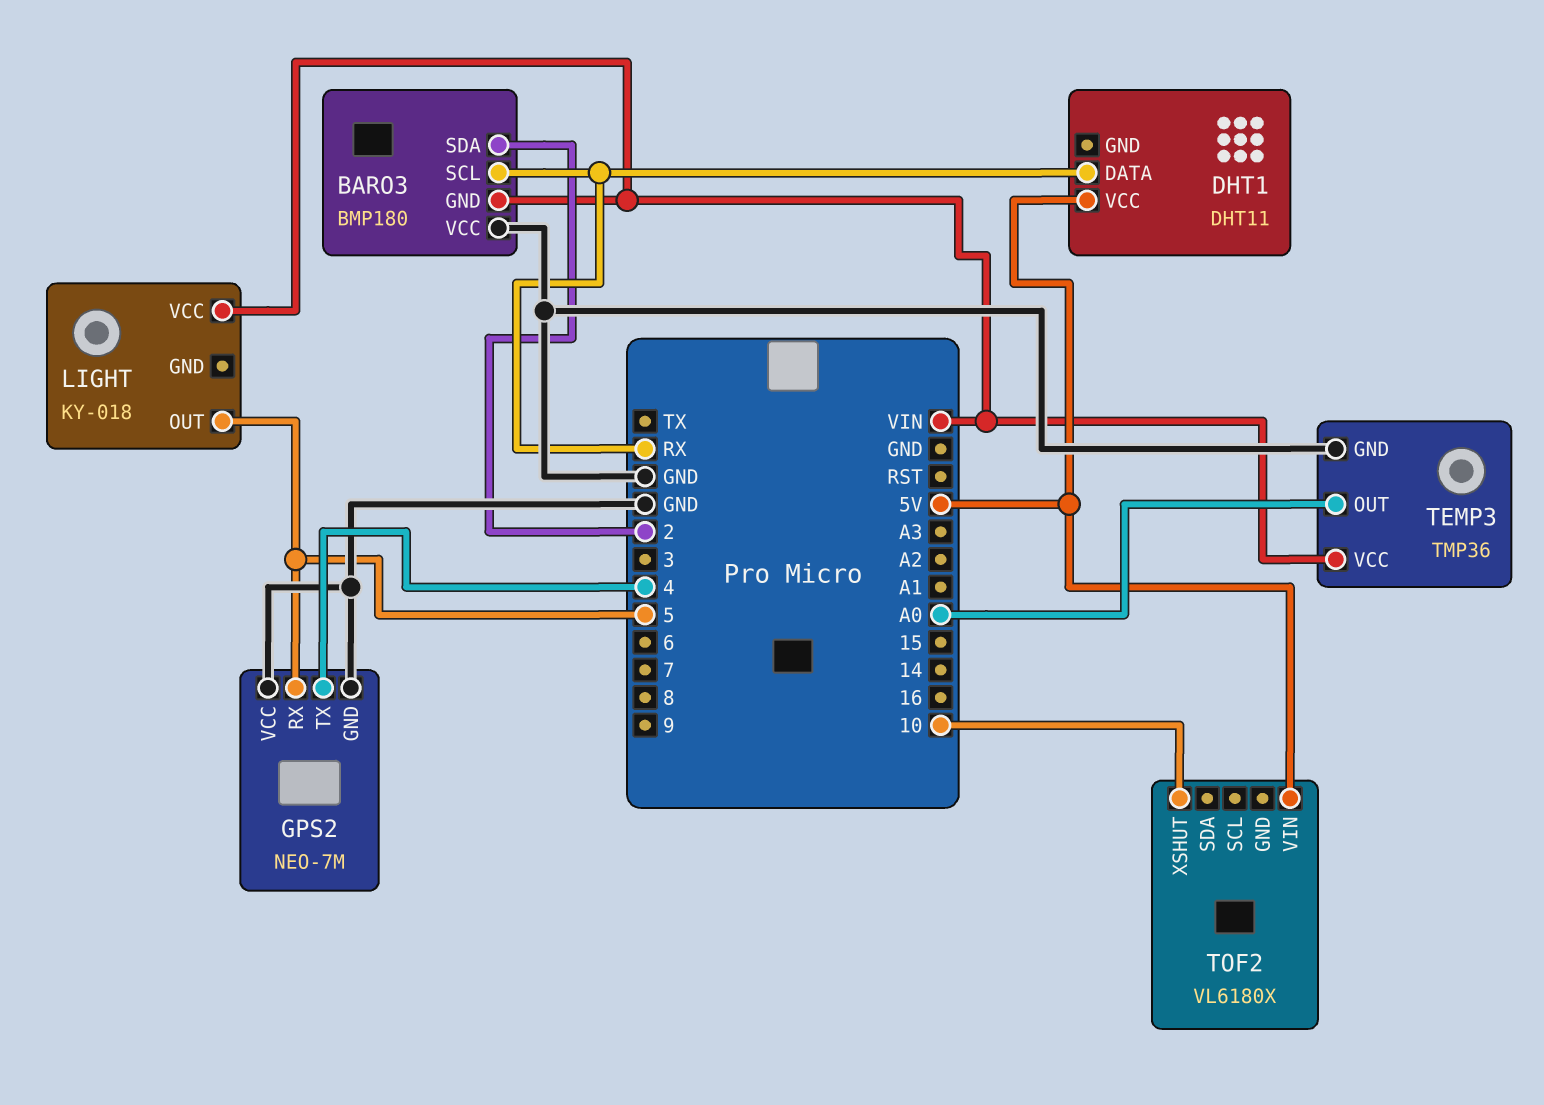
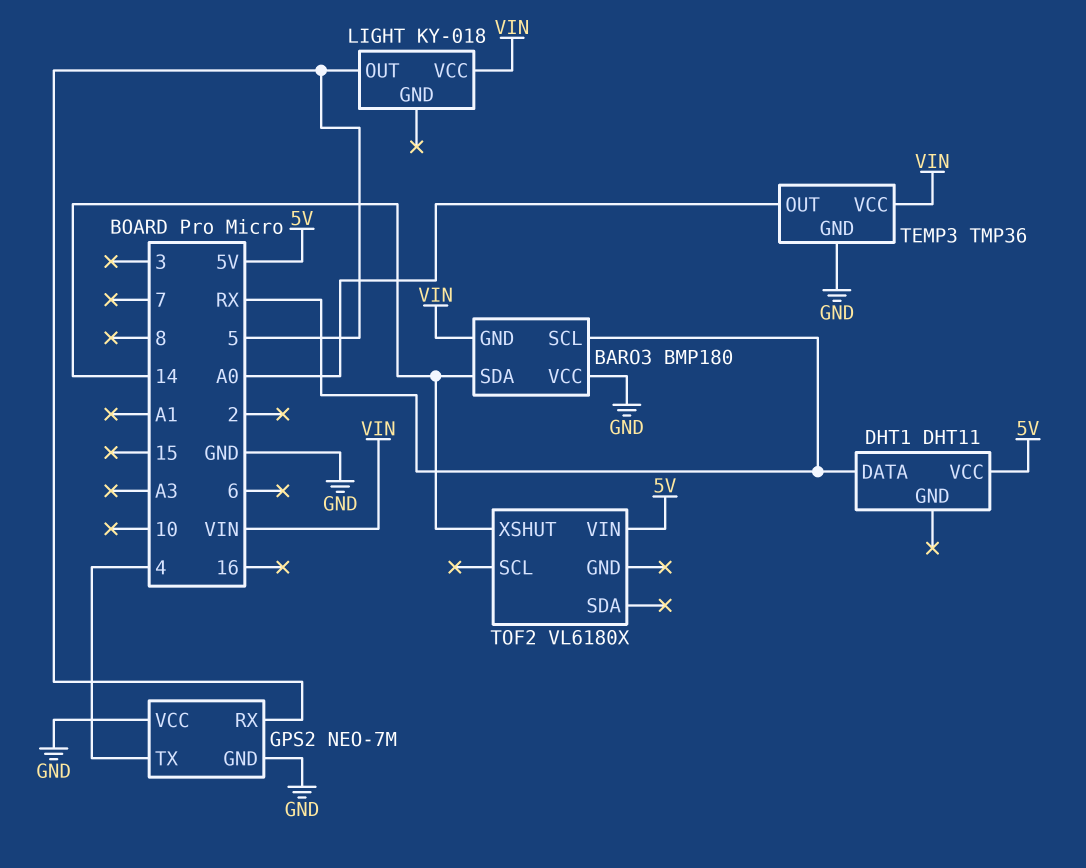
BARO3 pin SDA: 2 -> 14
TOF2 pin XSHUT: 10 -> 14

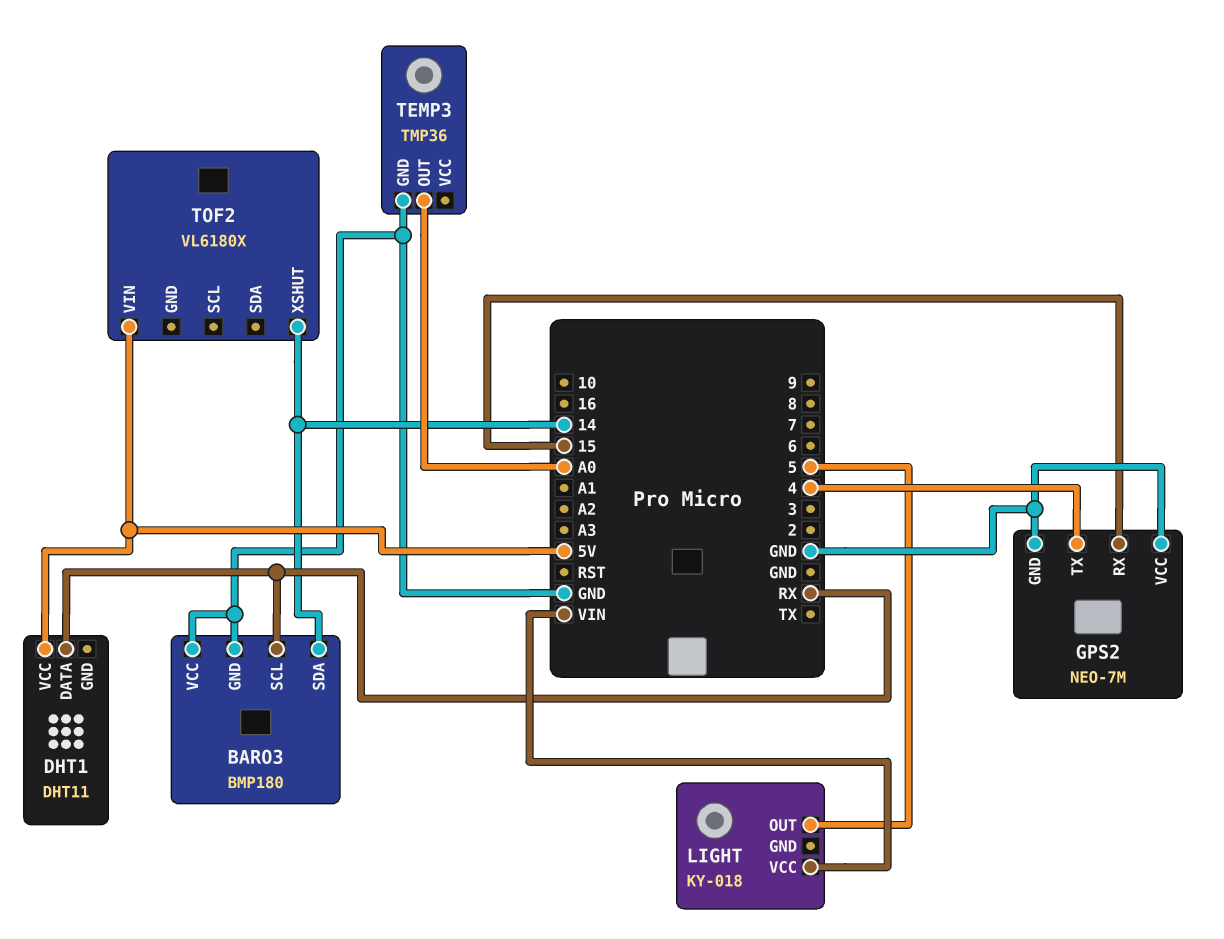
BARO3 pin GND: VIN -> GND
GPS2 pin RX: 5 -> 15
TEMP3 pin VCC: VIN -> none

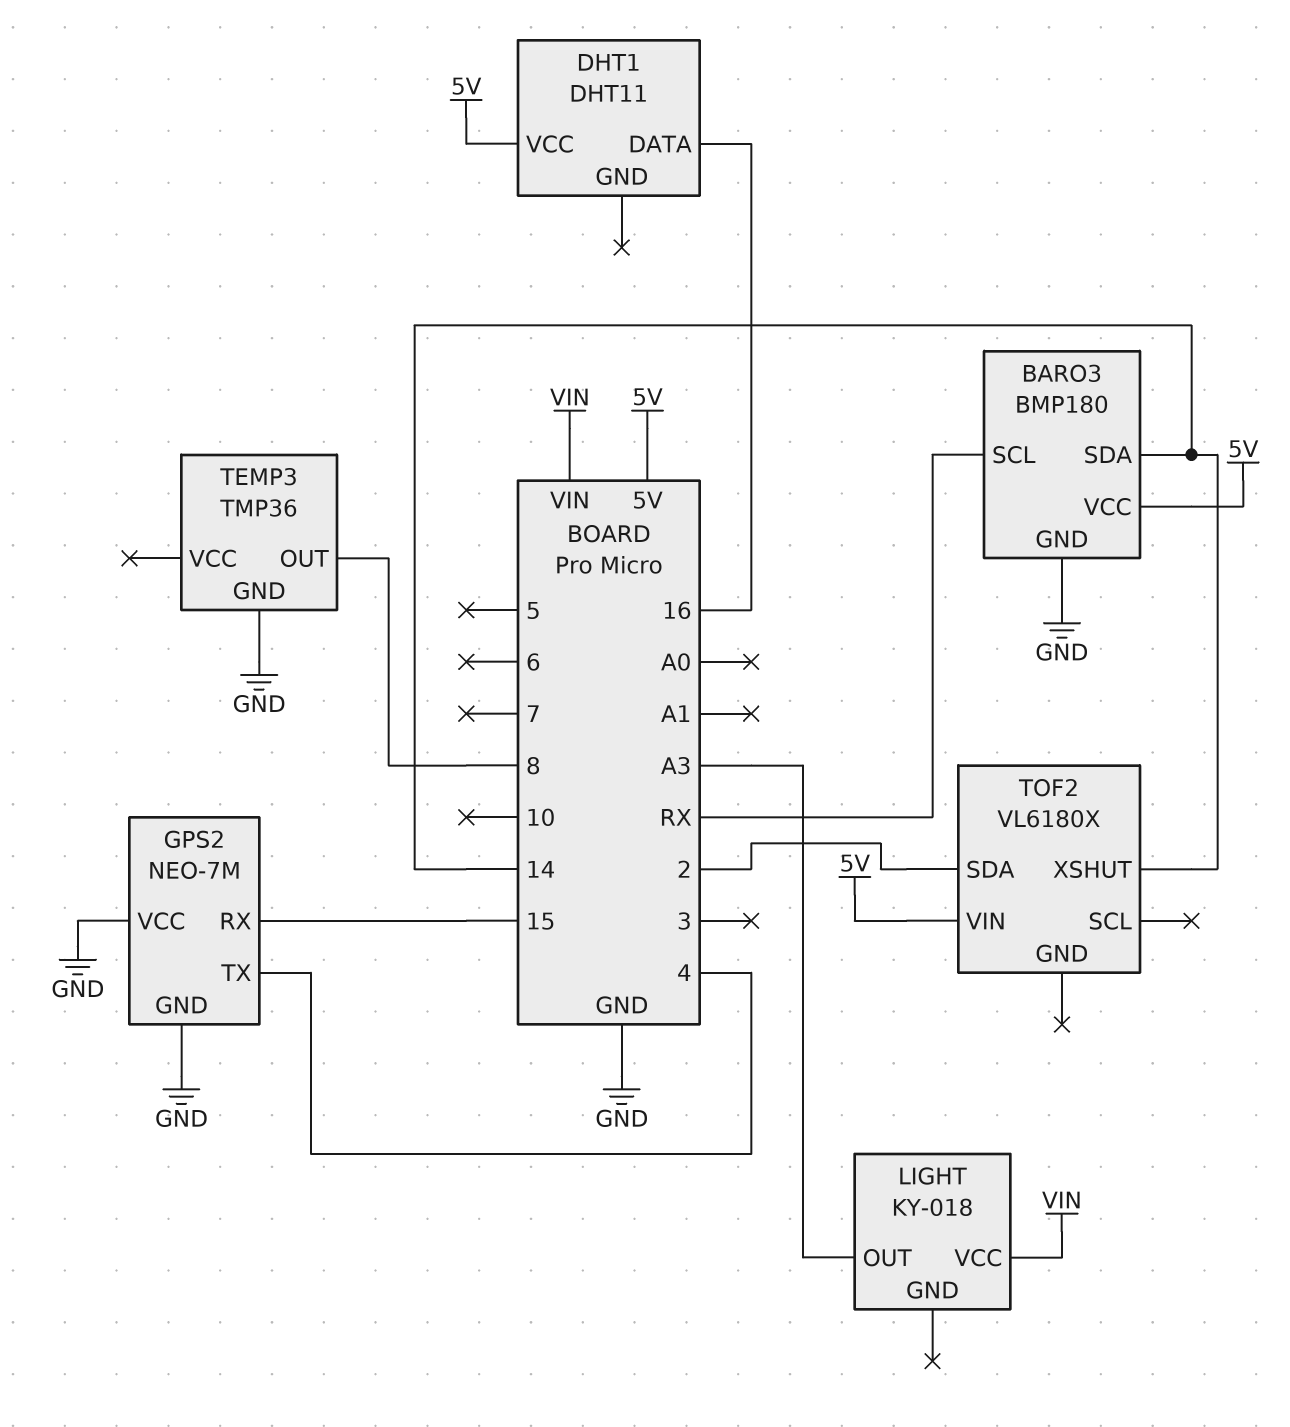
BARO3 pin VCC: GND -> 5V
DHT1 pin DATA: RX -> 16
LIGHT pin OUT: 5 -> A3
TEMP3 pin OUT: A0 -> 8
TOF2 pin SDA: none -> 2

